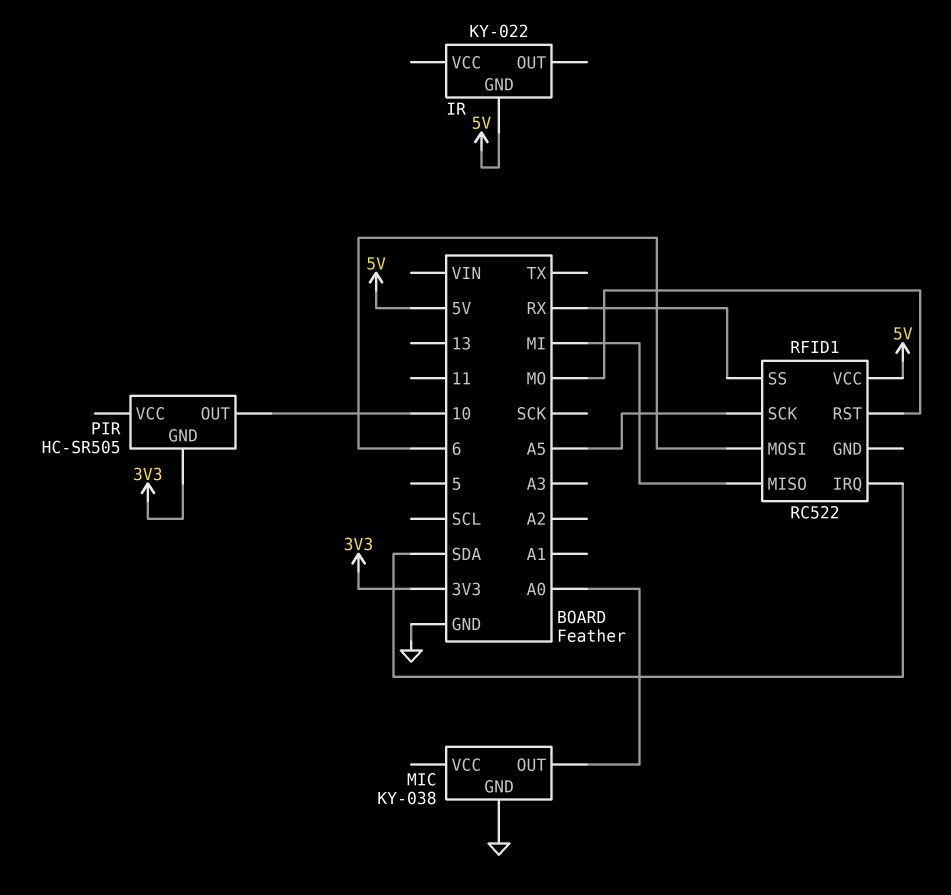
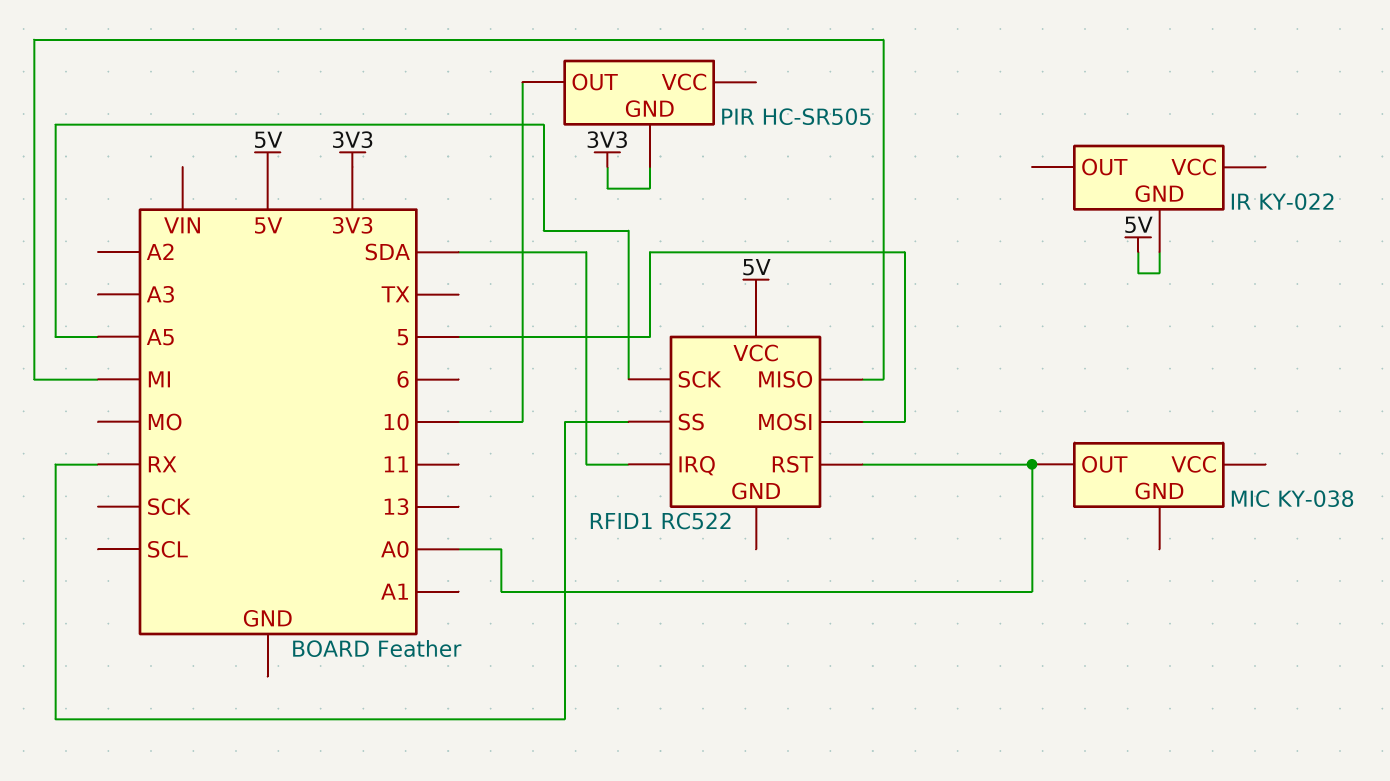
MIC pin GND: GND -> none
RFID1 pin MOSI: 6 -> 5
RFID1 pin RST: MO -> A0

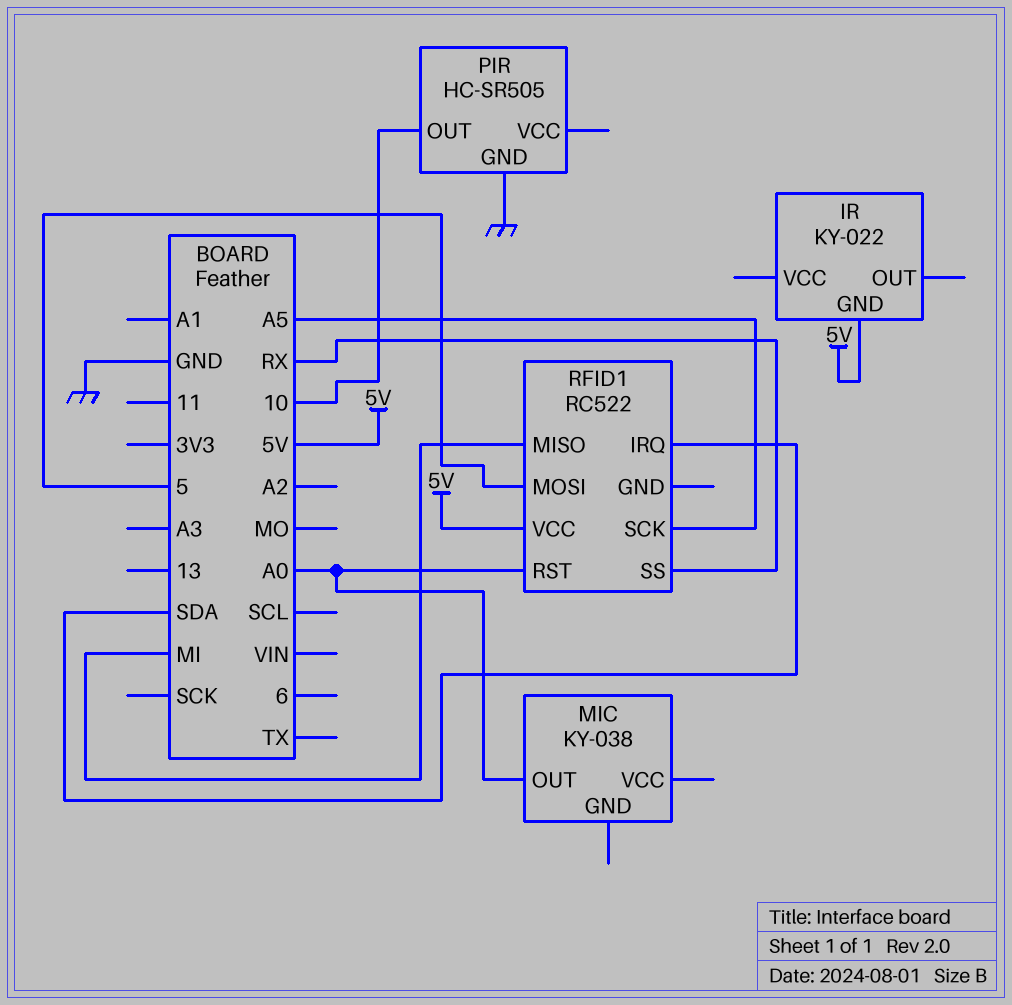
PIR pin GND: 3V3 -> GND

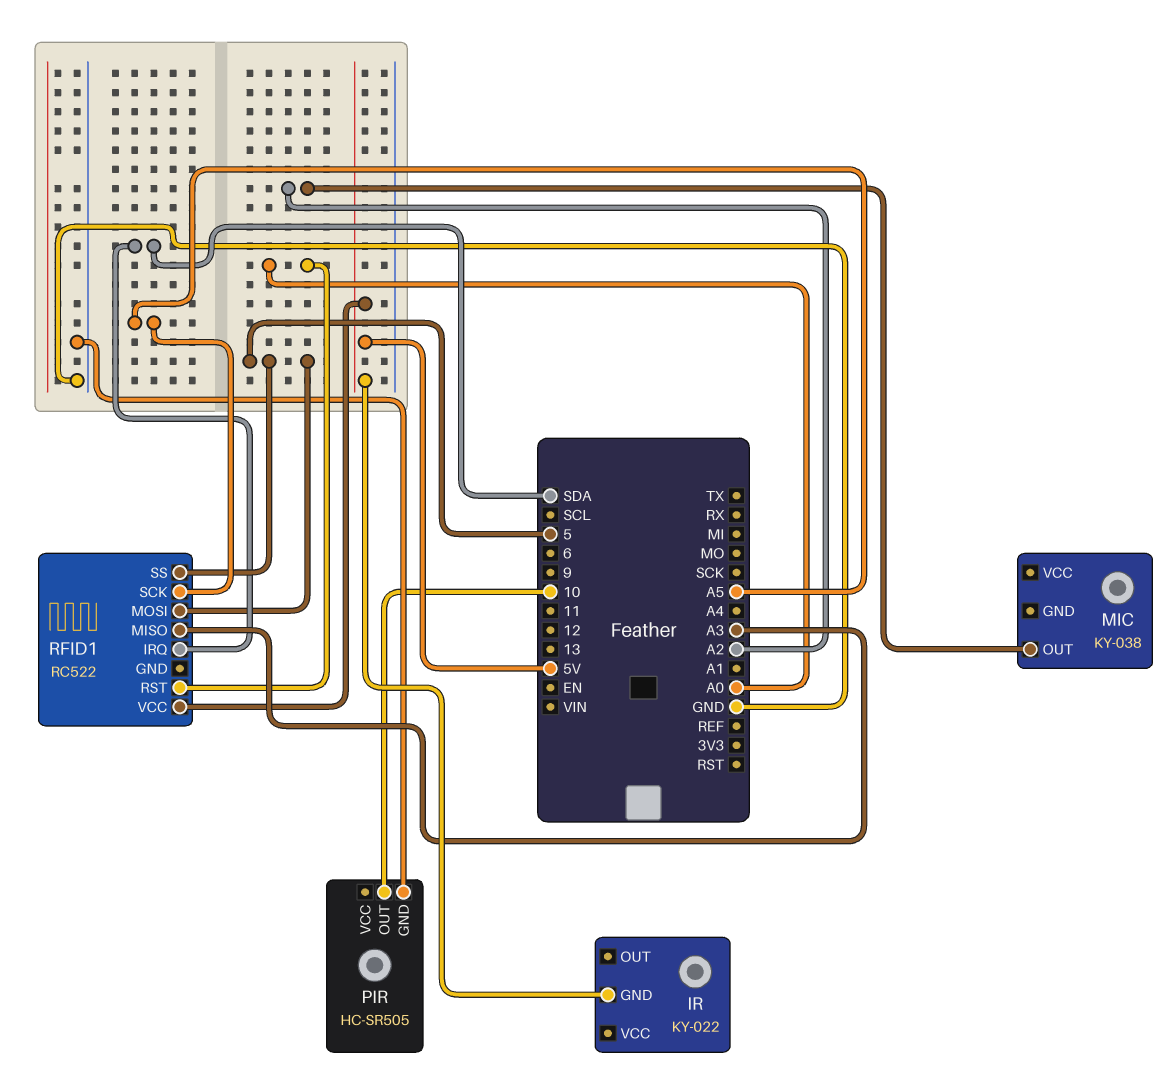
MIC pin OUT: A0 -> A2
RFID1 pin MISO: MI -> A3
RFID1 pin SS: RX -> 5

